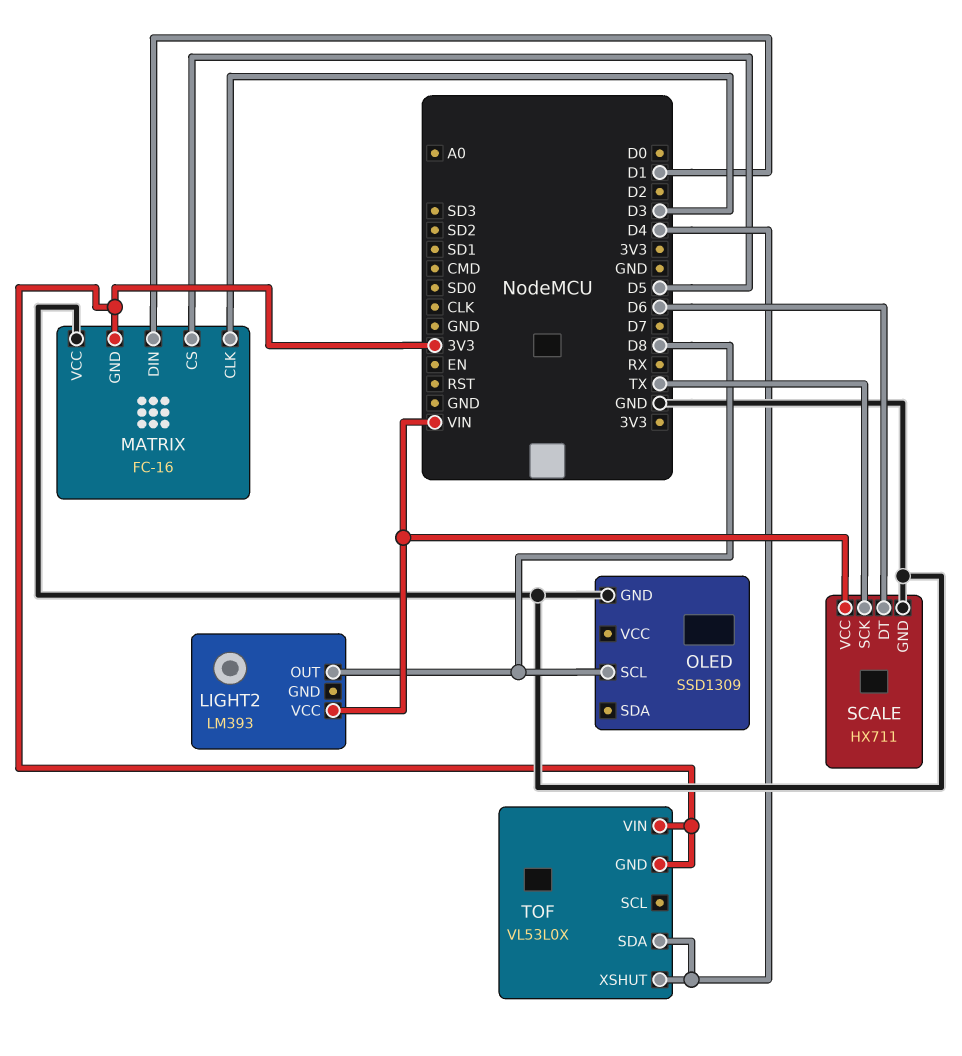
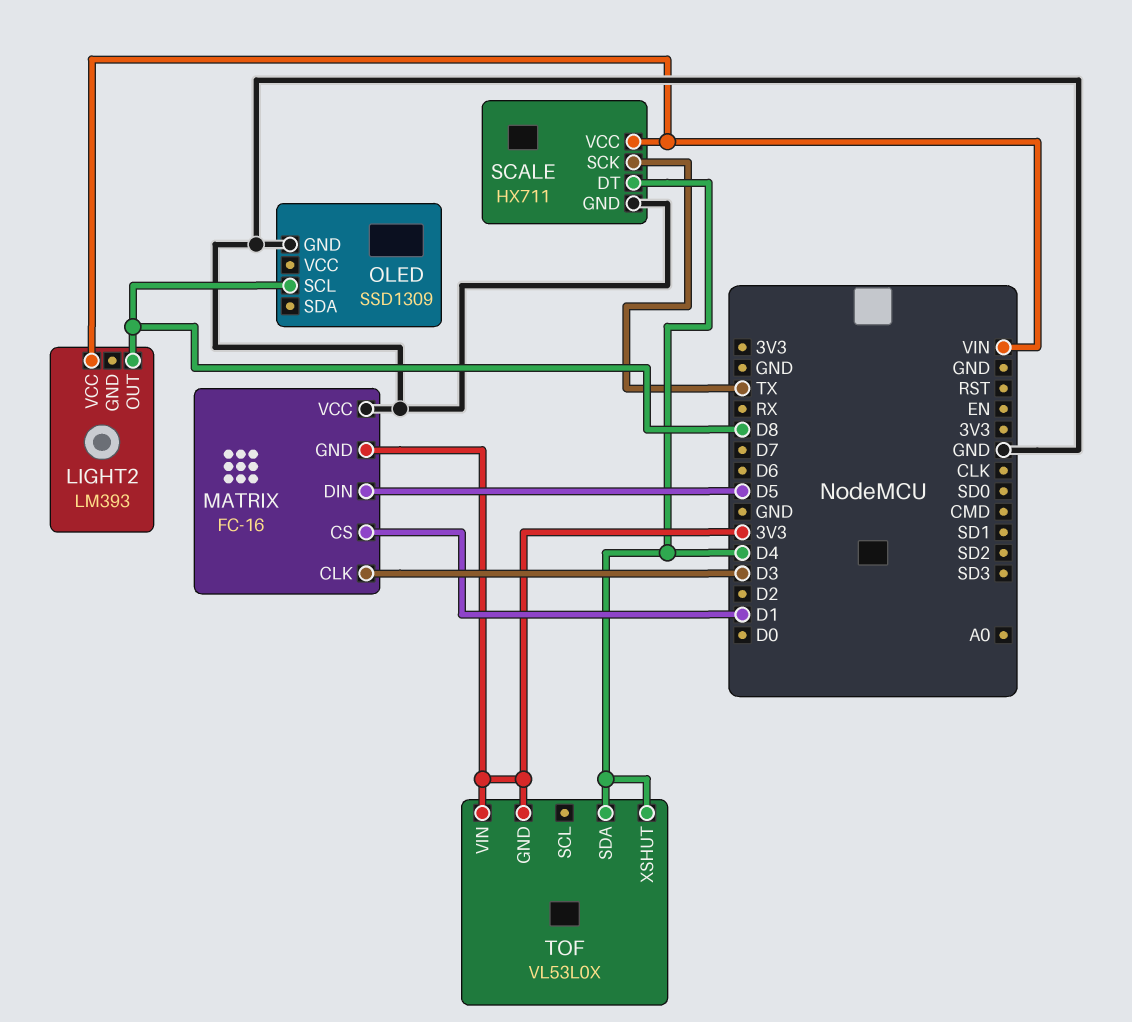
MATRIX pin CS: D5 -> D1
MATRIX pin DIN: D1 -> D5
SCALE pin DT: D6 -> D4

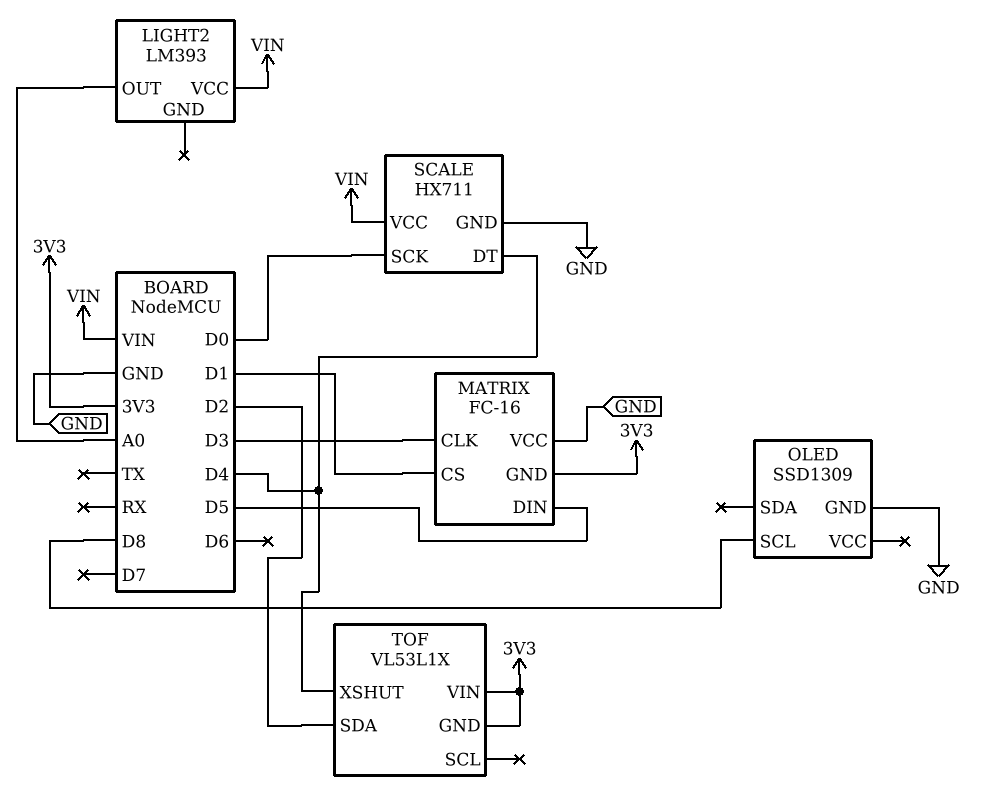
LIGHT2 pin OUT: D8 -> A0
SCALE pin SCK: TX -> D0
TOF: VL53L0X -> VL53L1X
TOF pin SDA: D4 -> D2

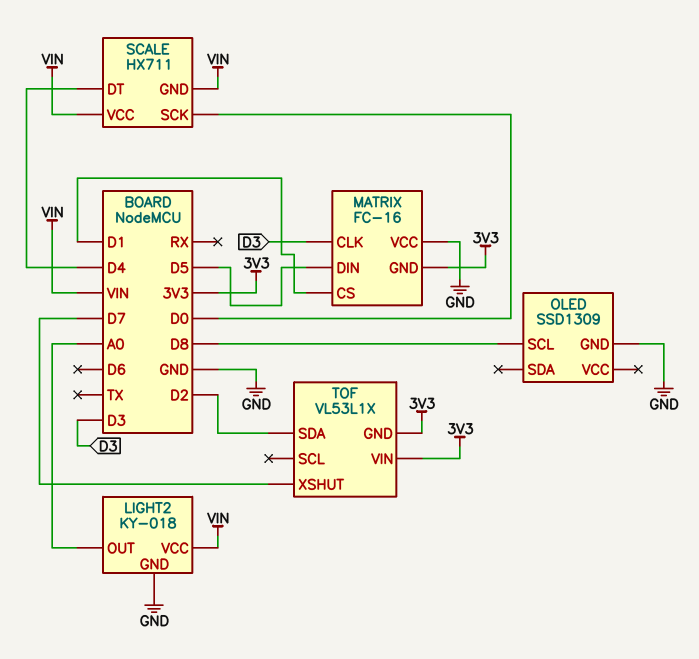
LIGHT2: LM393 -> KY-018
LIGHT2 pin GND: none -> GND
SCALE pin GND: GND -> VIN
TOF pin XSHUT: D4 -> D7

